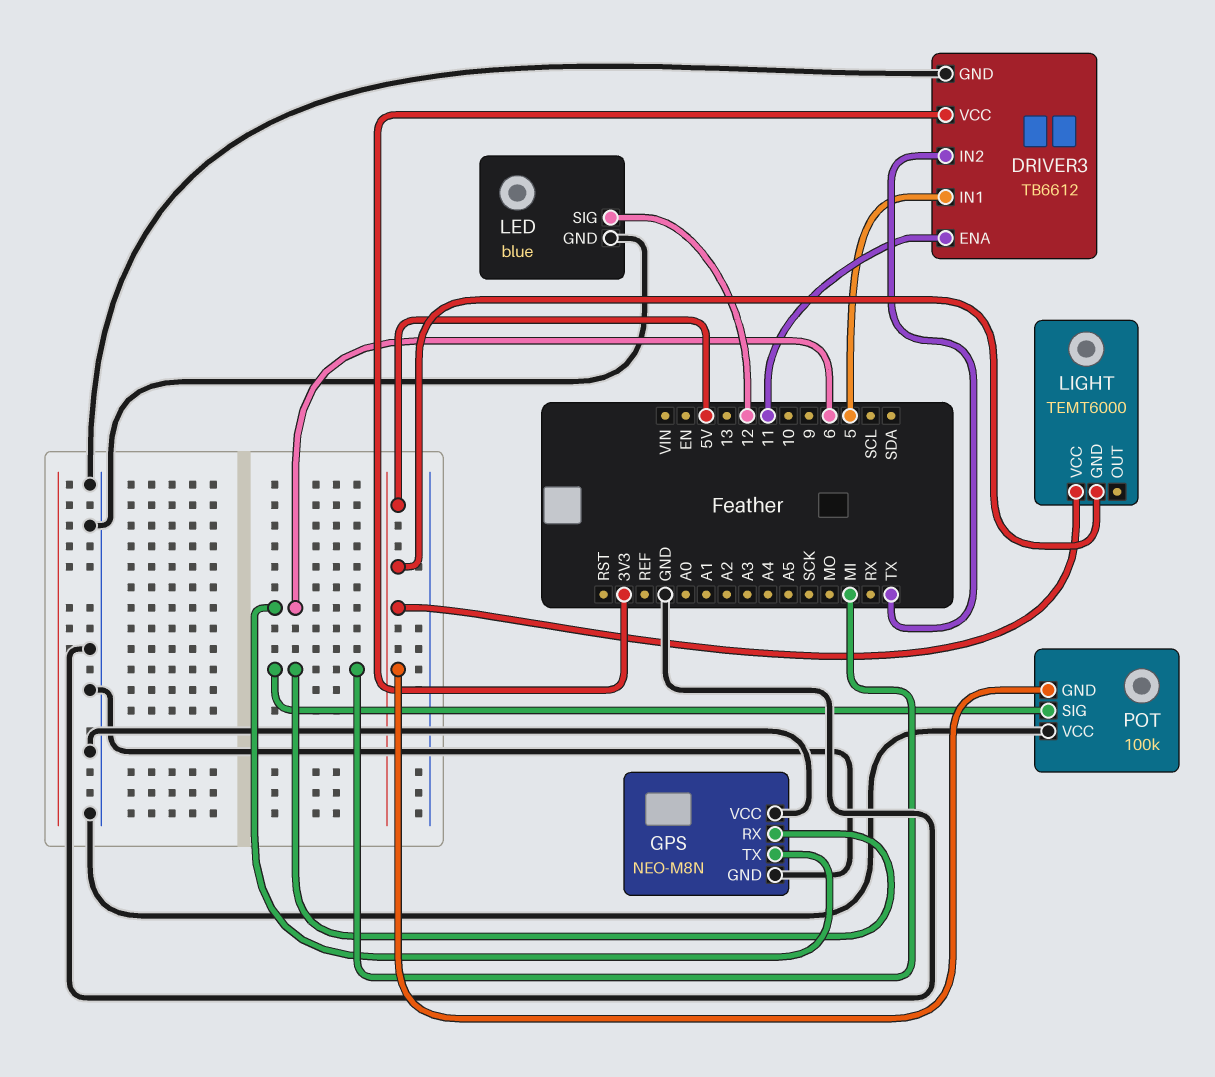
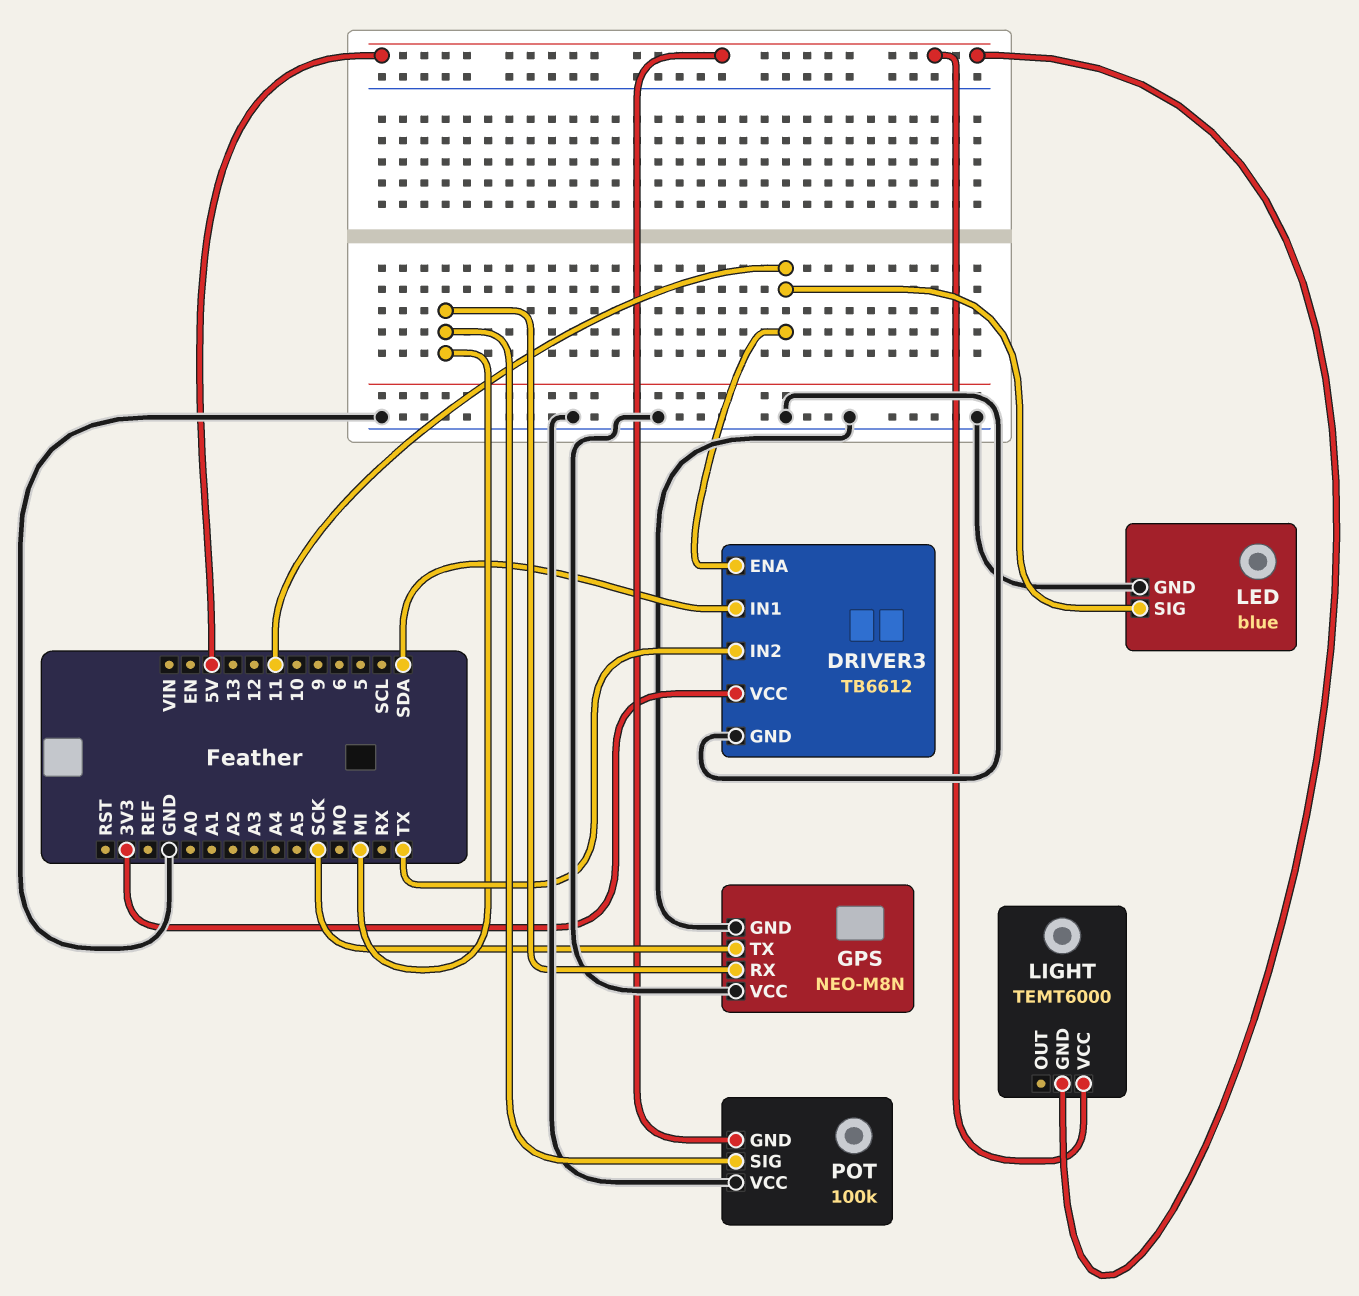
DRIVER3 pin IN1: 5 -> SDA
GPS pin TX: 6 -> SCK
LED pin SIG: 12 -> 11

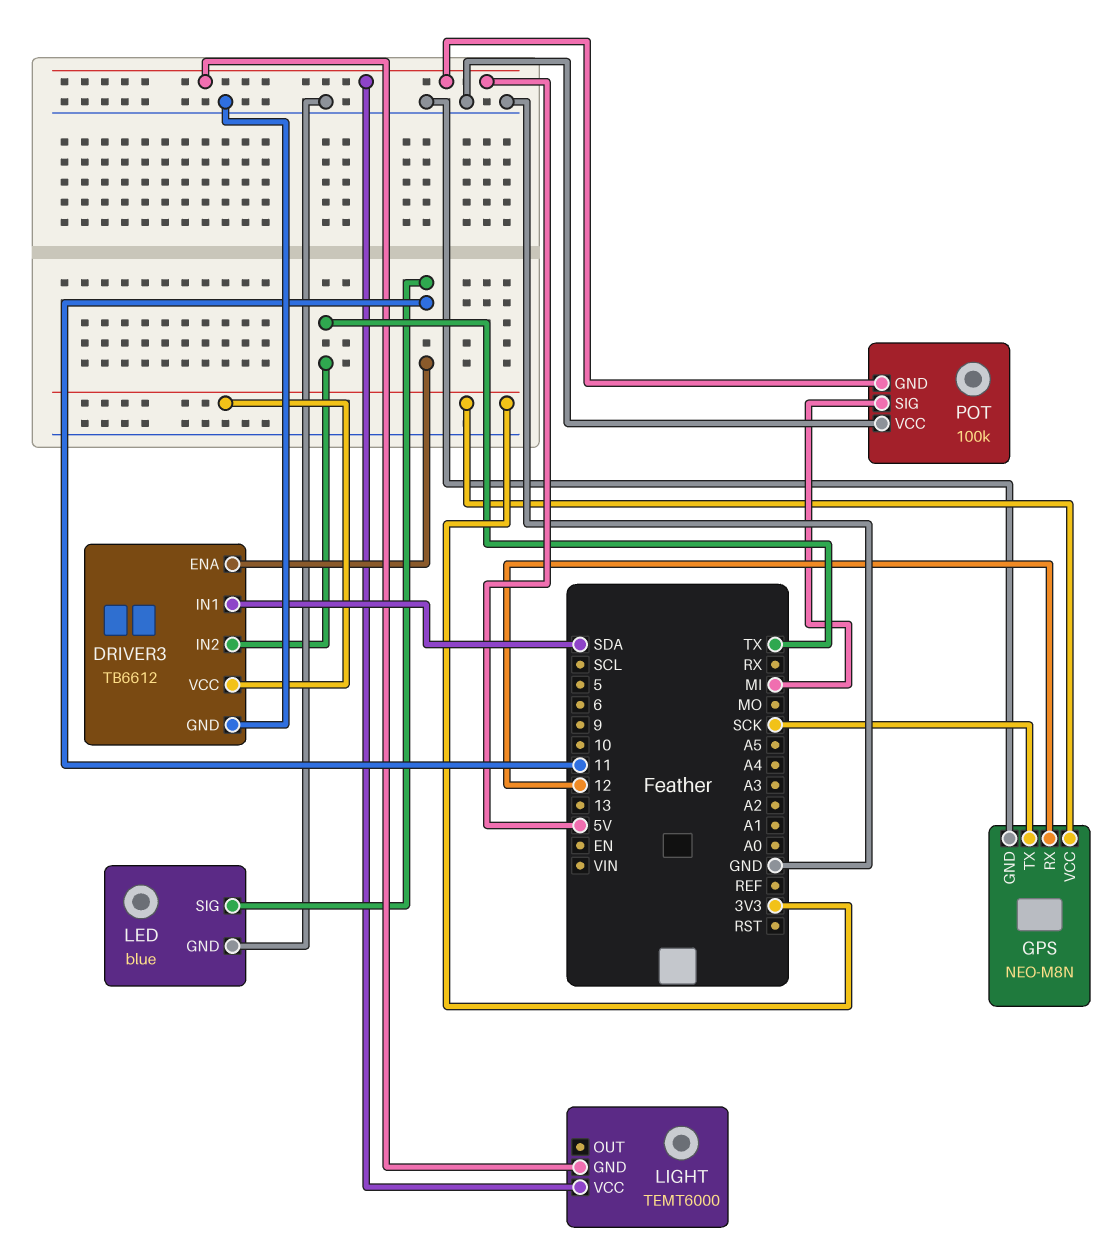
GPS pin RX: MI -> 12
GPS pin VCC: GND -> 3V3

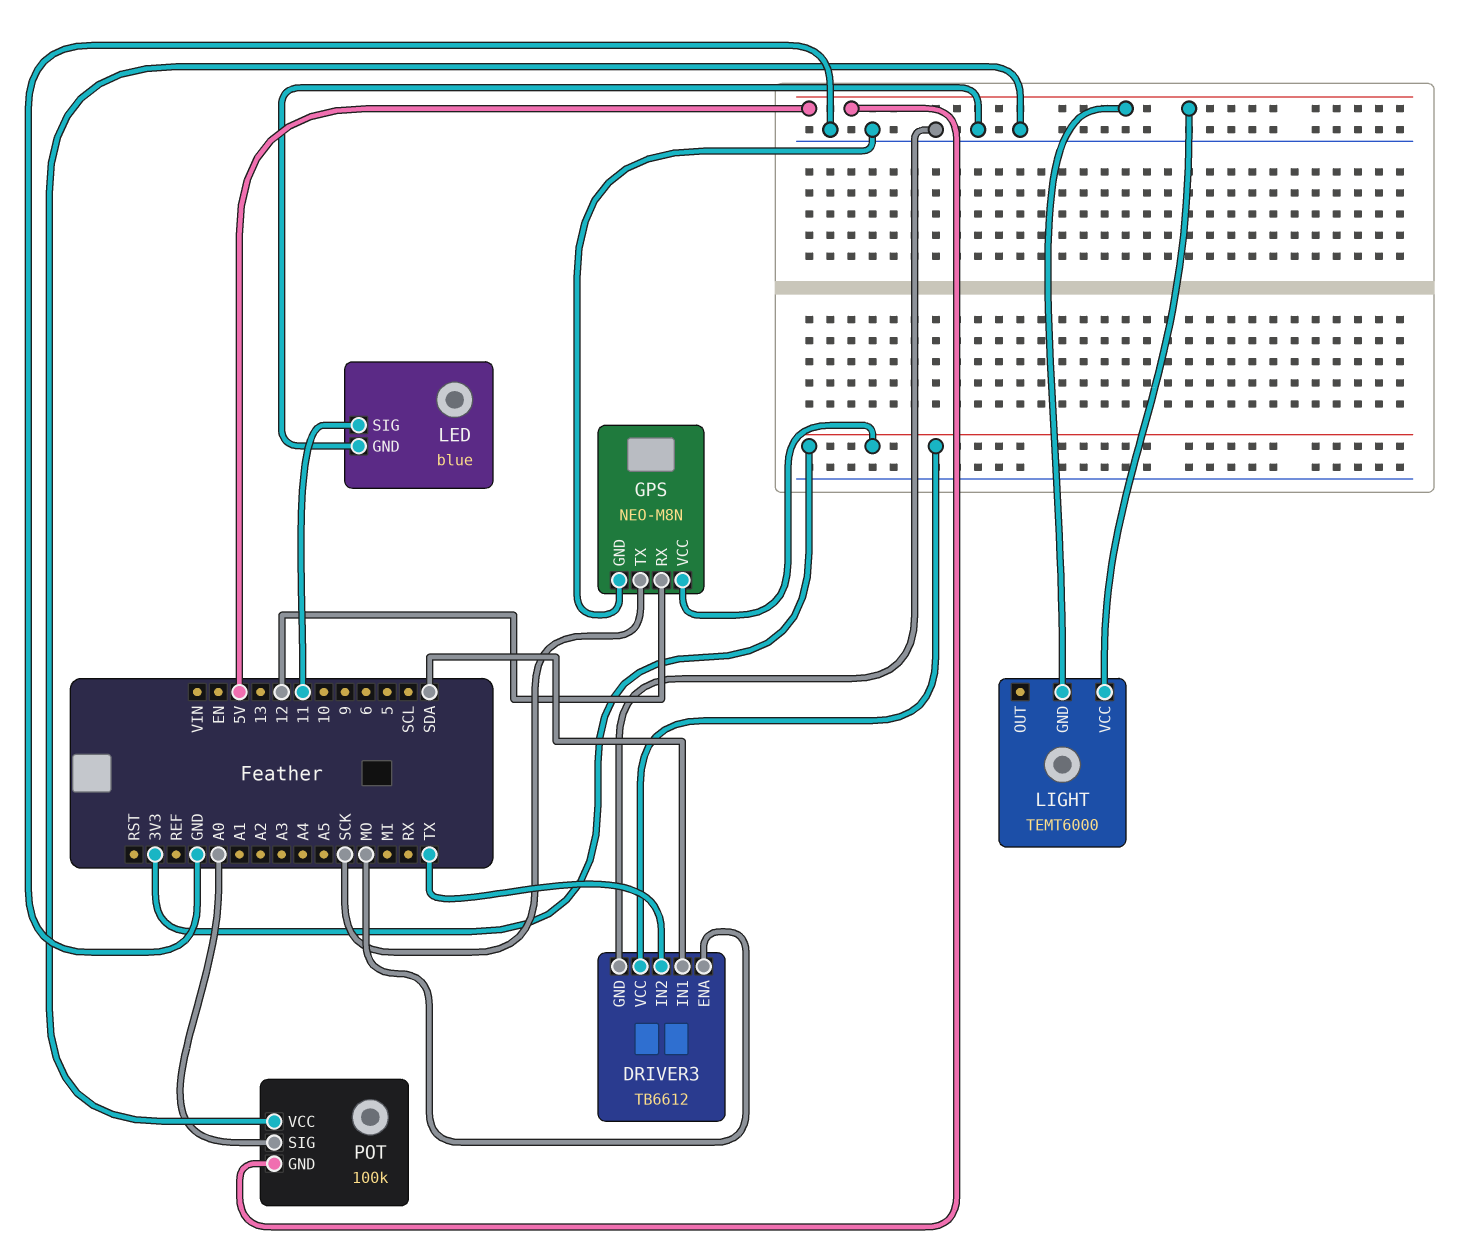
DRIVER3 pin ENA: 11 -> MO
POT pin SIG: MI -> A0

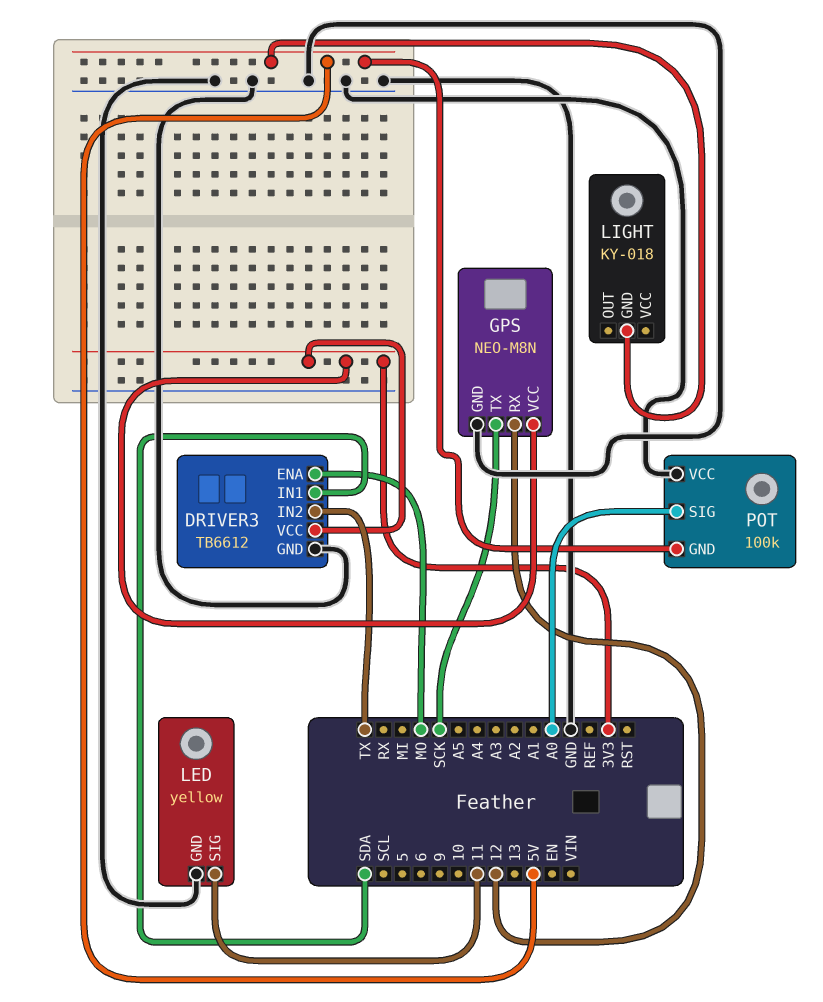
LED: blue -> yellow
LIGHT: TEMT6000 -> KY-018
LIGHT pin VCC: 5V -> none

